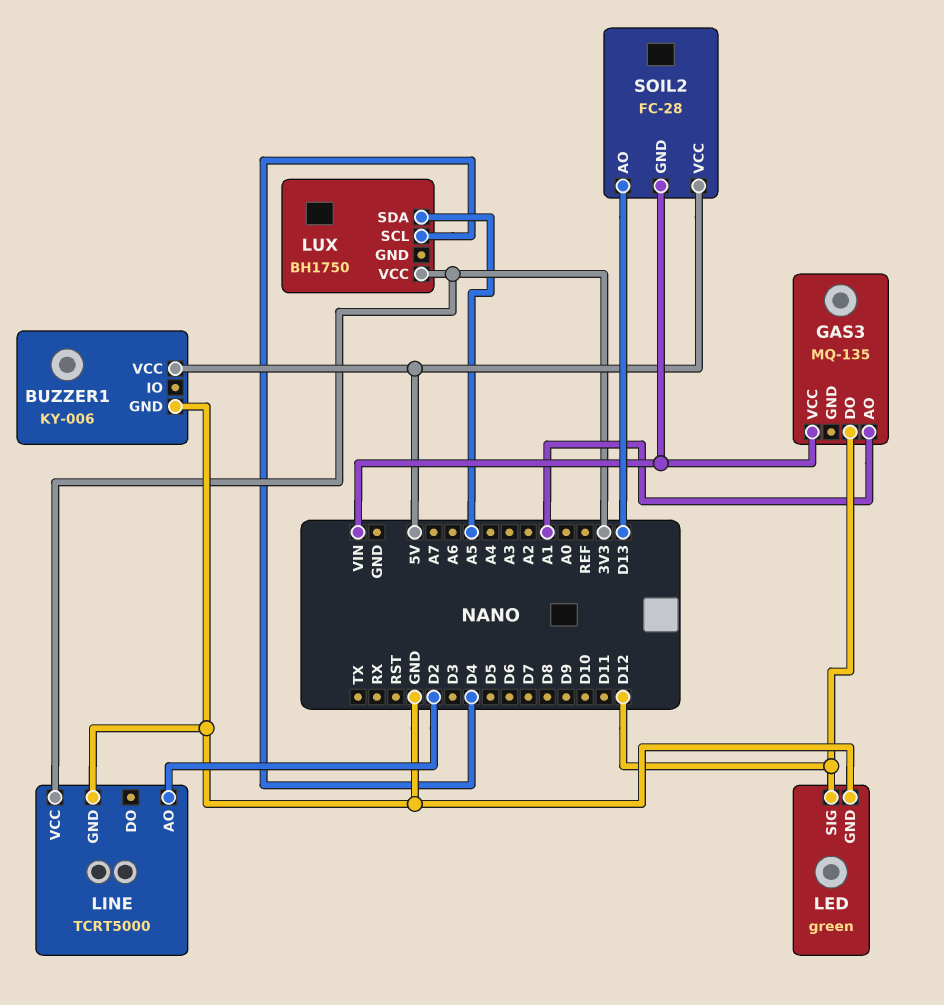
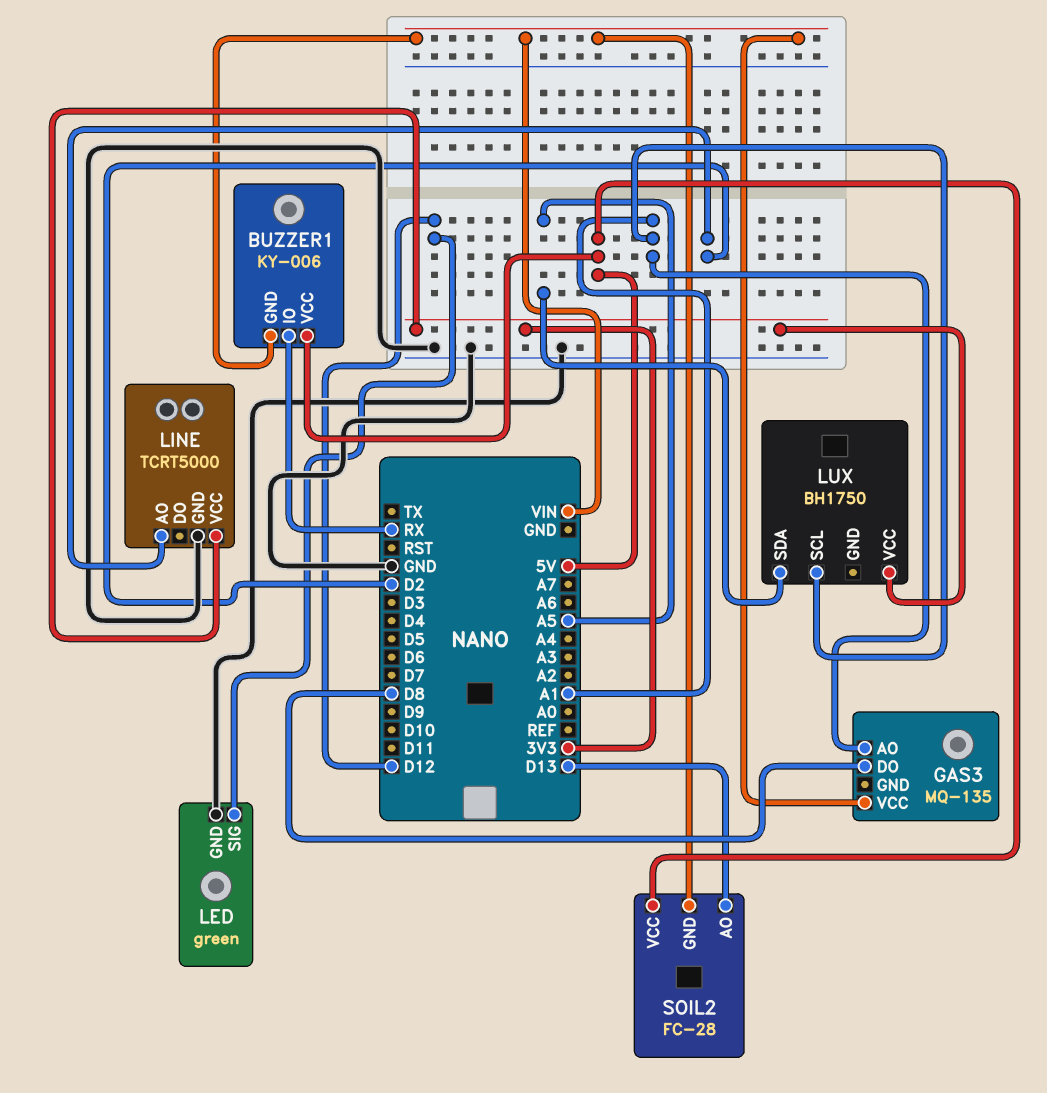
BUZZER1 pin GND: GND -> VIN
BUZZER1 pin IO: none -> RX
GAS3 pin DO: D12 -> D8
LUX pin SCL: D4 -> A1

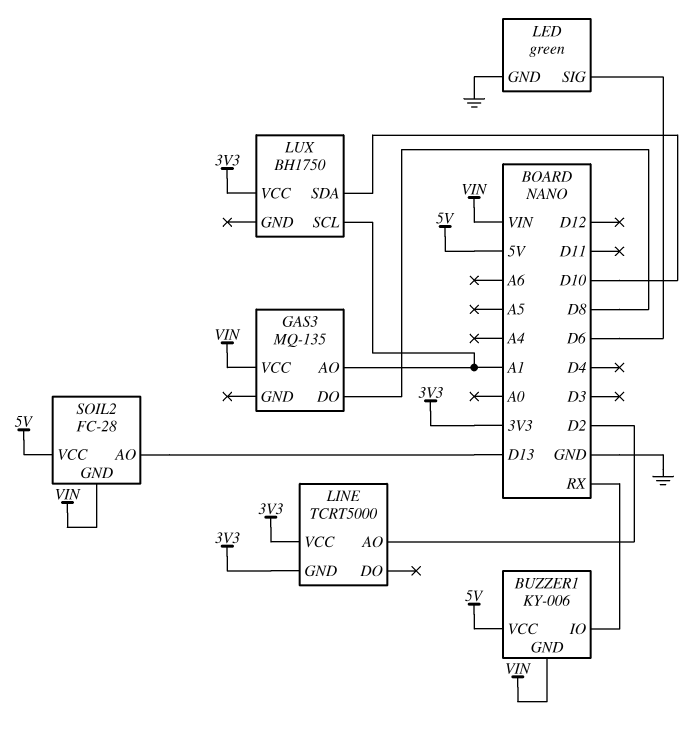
LED pin SIG: D12 -> D6
LINE pin GND: GND -> 3V3
LUX pin SDA: A5 -> D10

